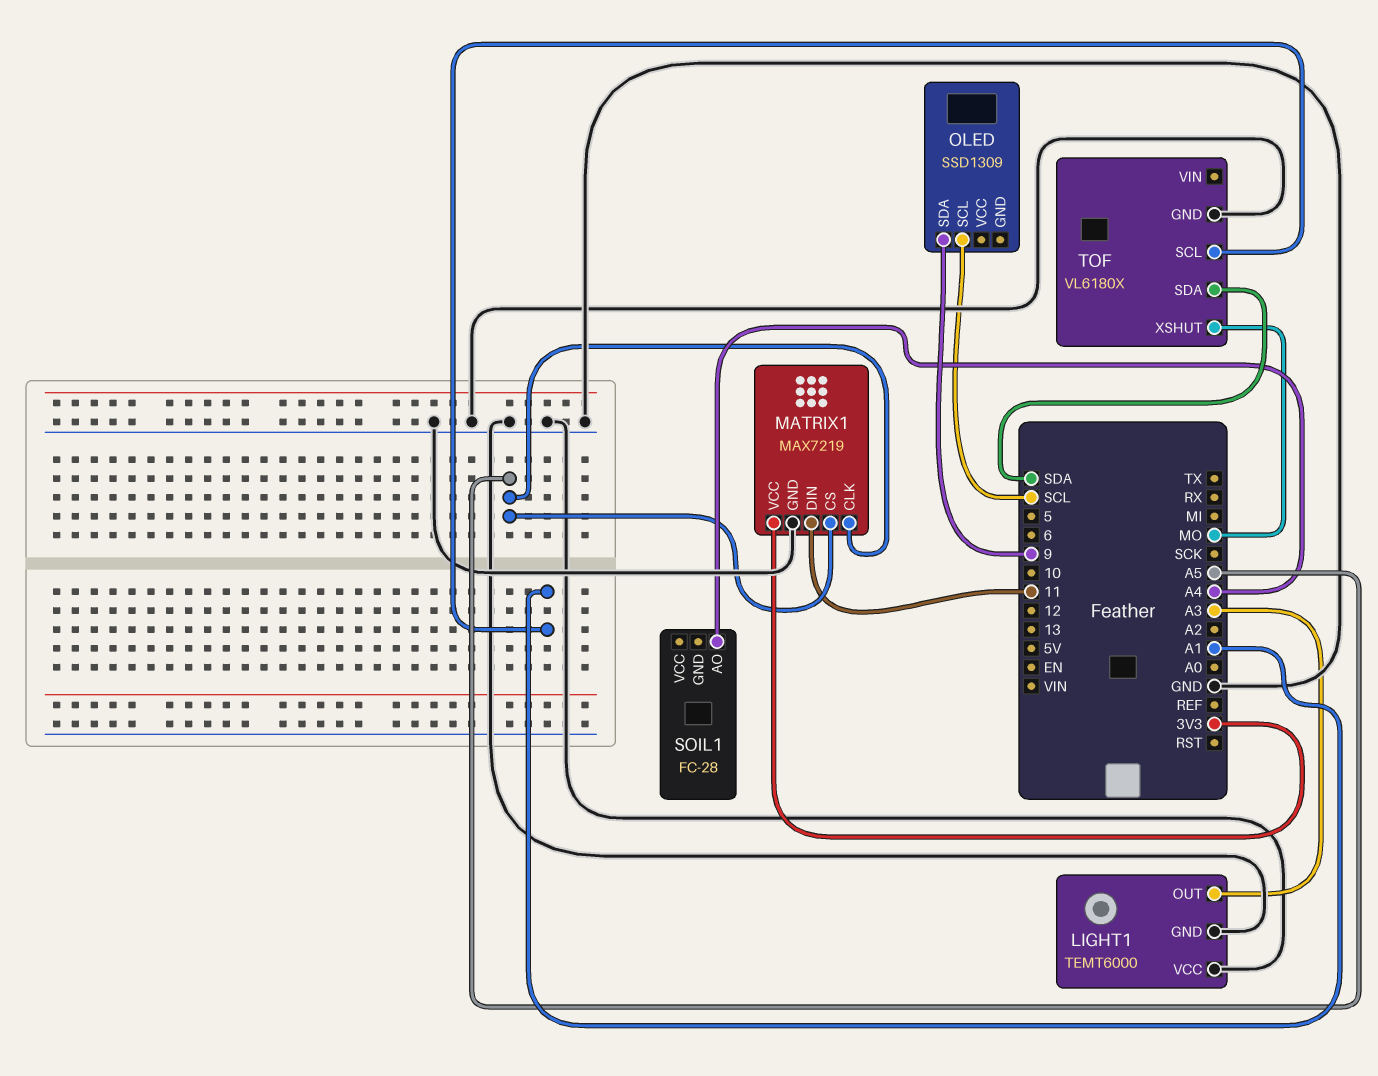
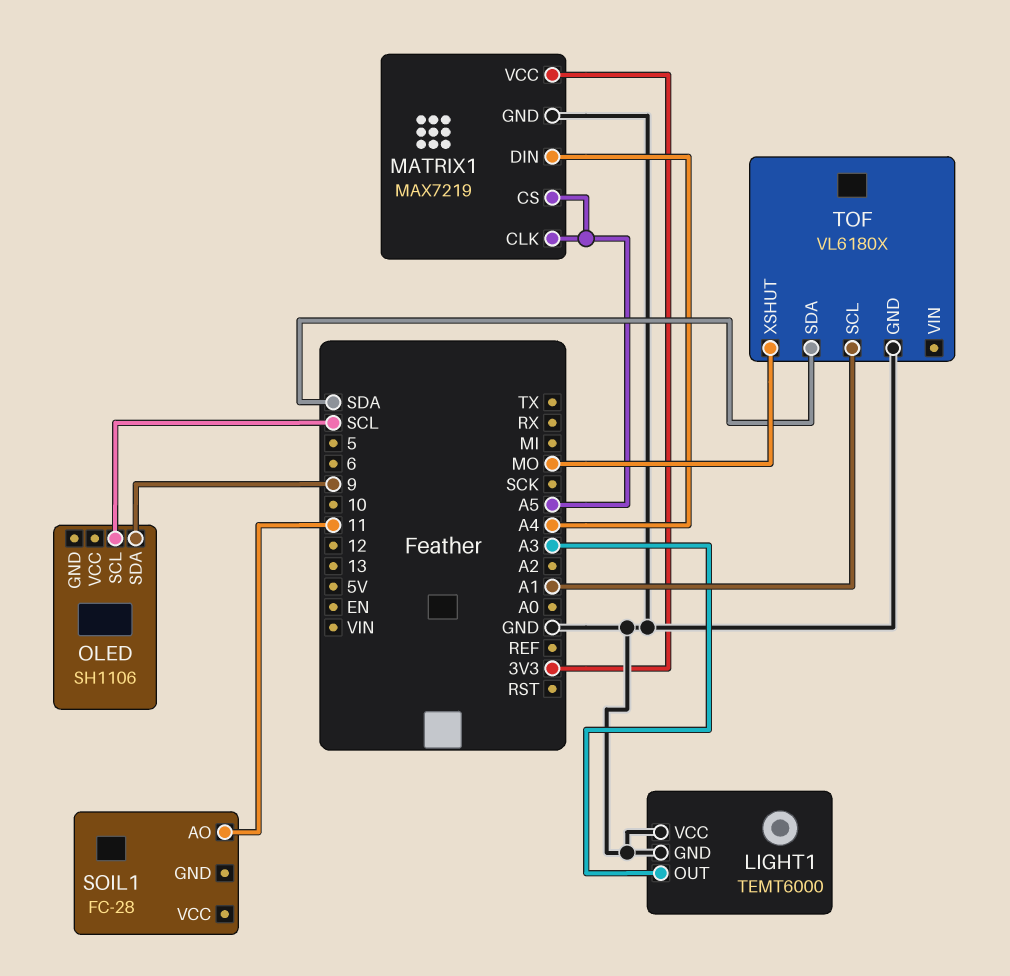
MATRIX1 pin DIN: 11 -> A4
OLED: SSD1309 -> SH1106
SOIL1 pin AO: A4 -> 11

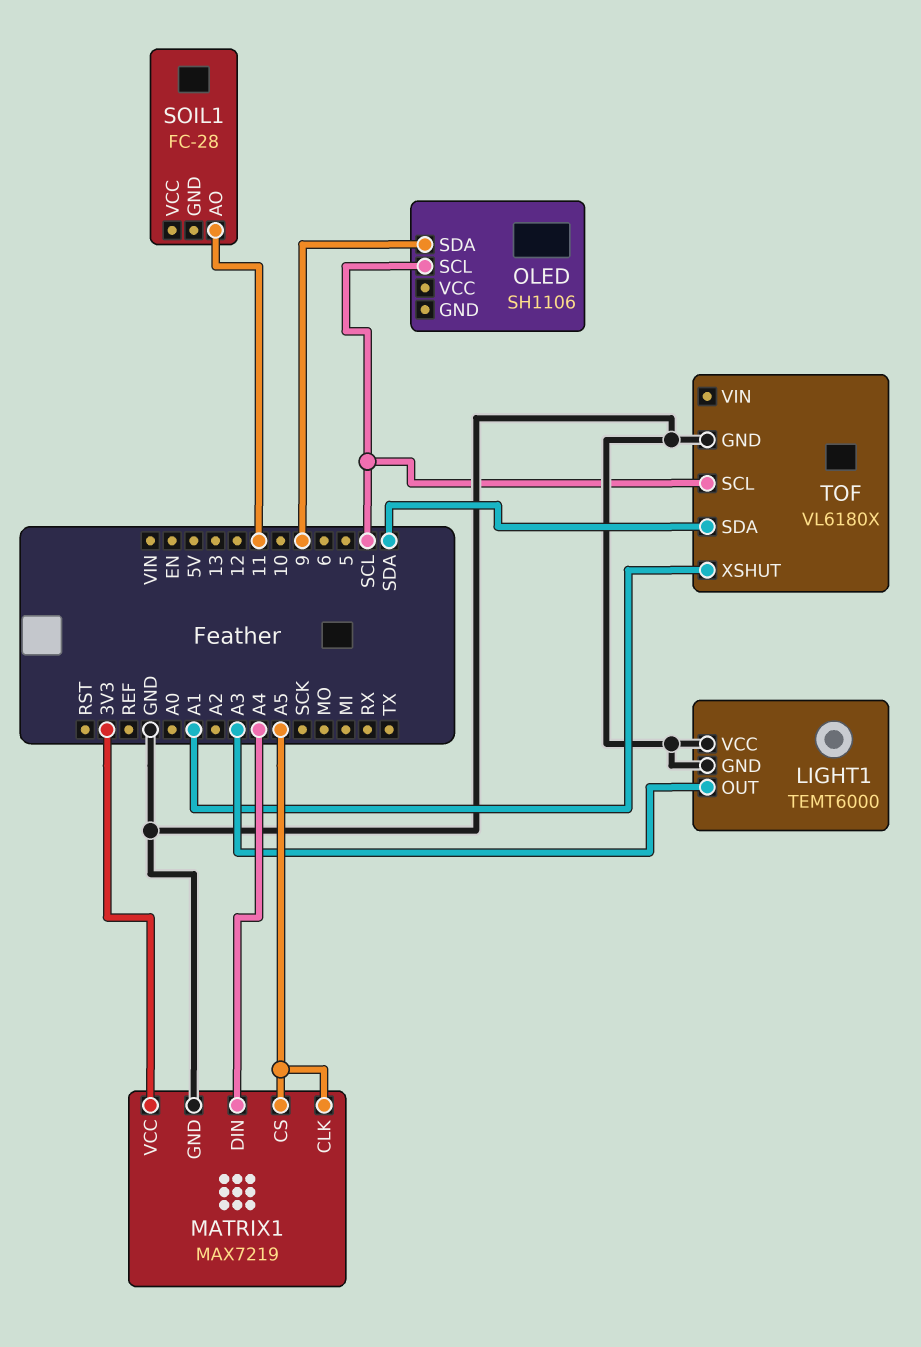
TOF pin SCL: A1 -> SCL
TOF pin XSHUT: MO -> A1

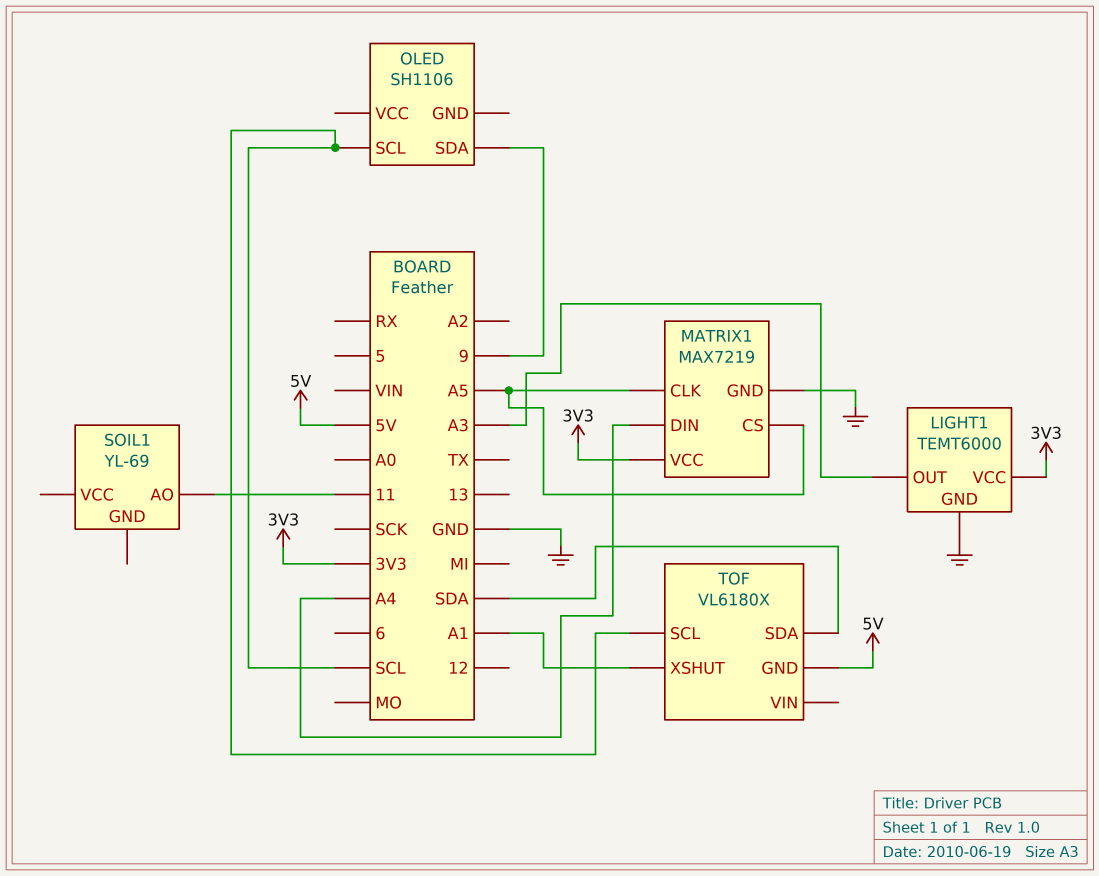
LIGHT1 pin VCC: GND -> 3V3
SOIL1: FC-28 -> YL-69
TOF pin GND: GND -> 5V

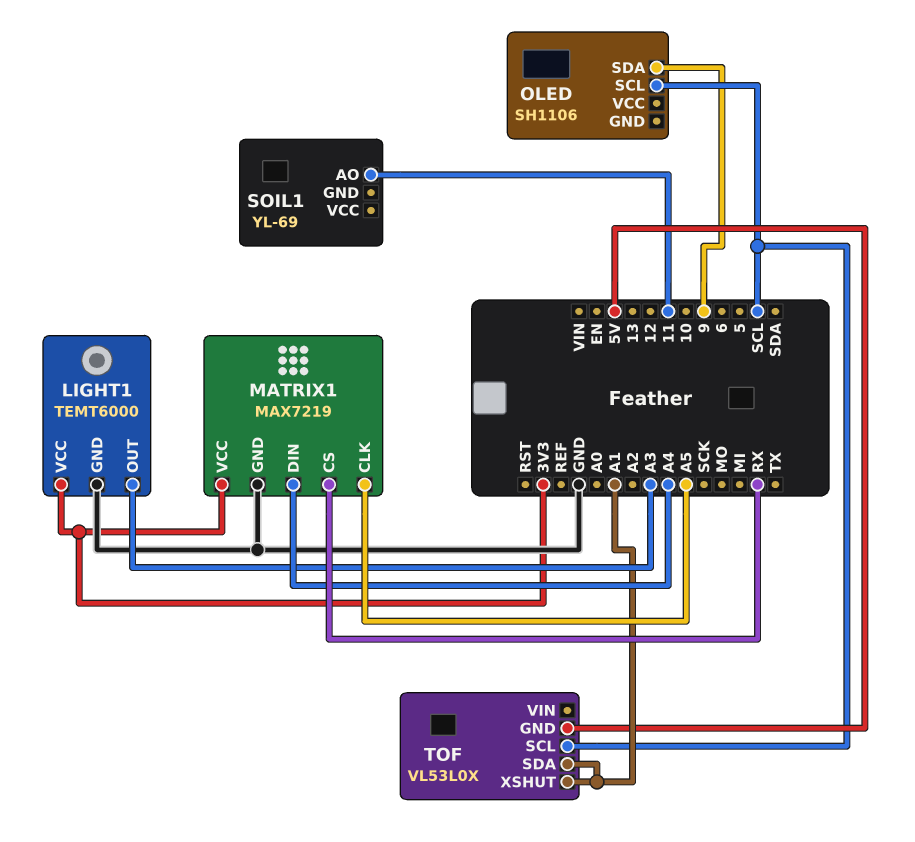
MATRIX1 pin CS: A5 -> RX
TOF: VL6180X -> VL53L0X
TOF pin SDA: SDA -> A1

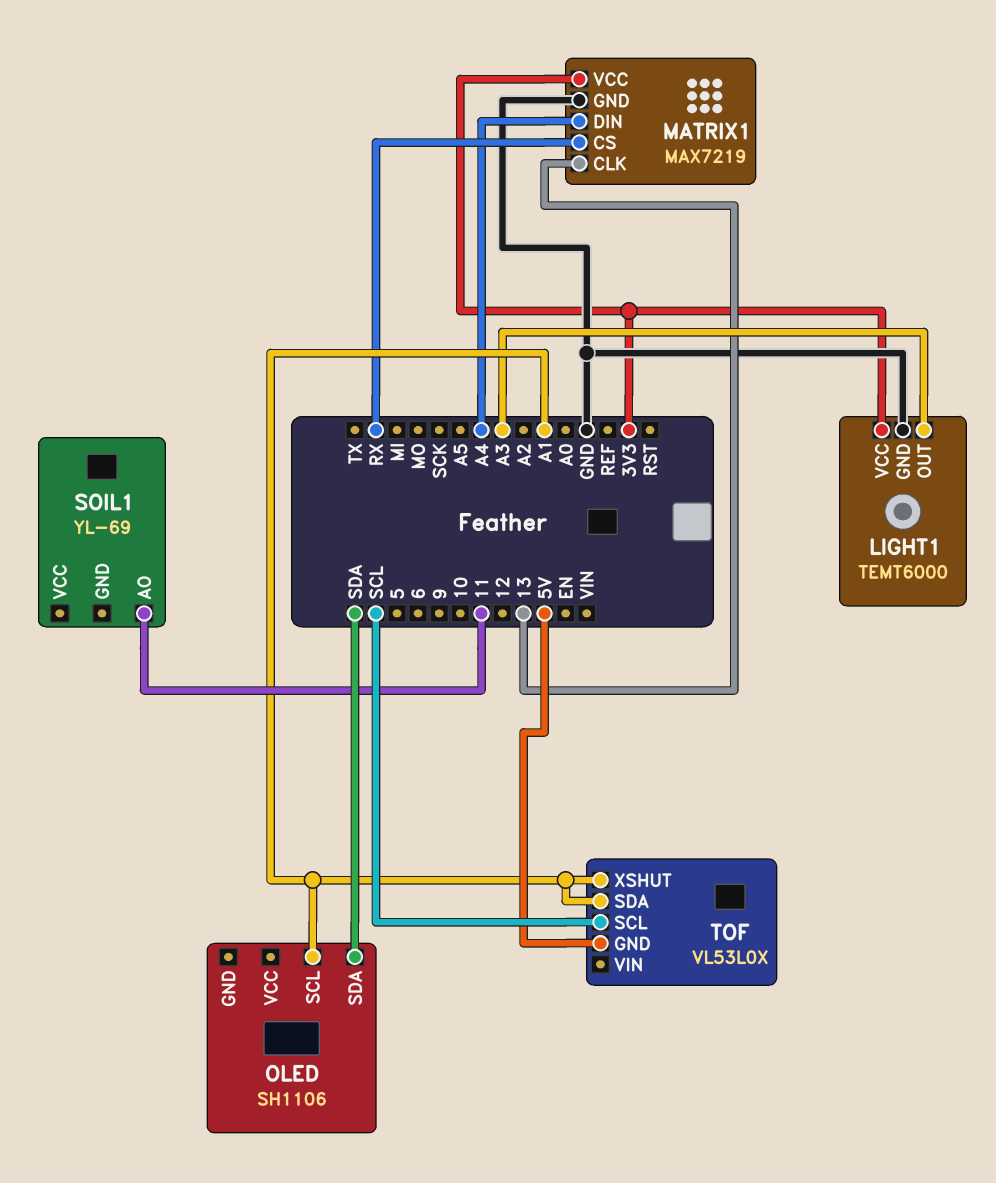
MATRIX1 pin CLK: A5 -> 13
OLED pin SCL: SCL -> A1
OLED pin SDA: 9 -> SDA

